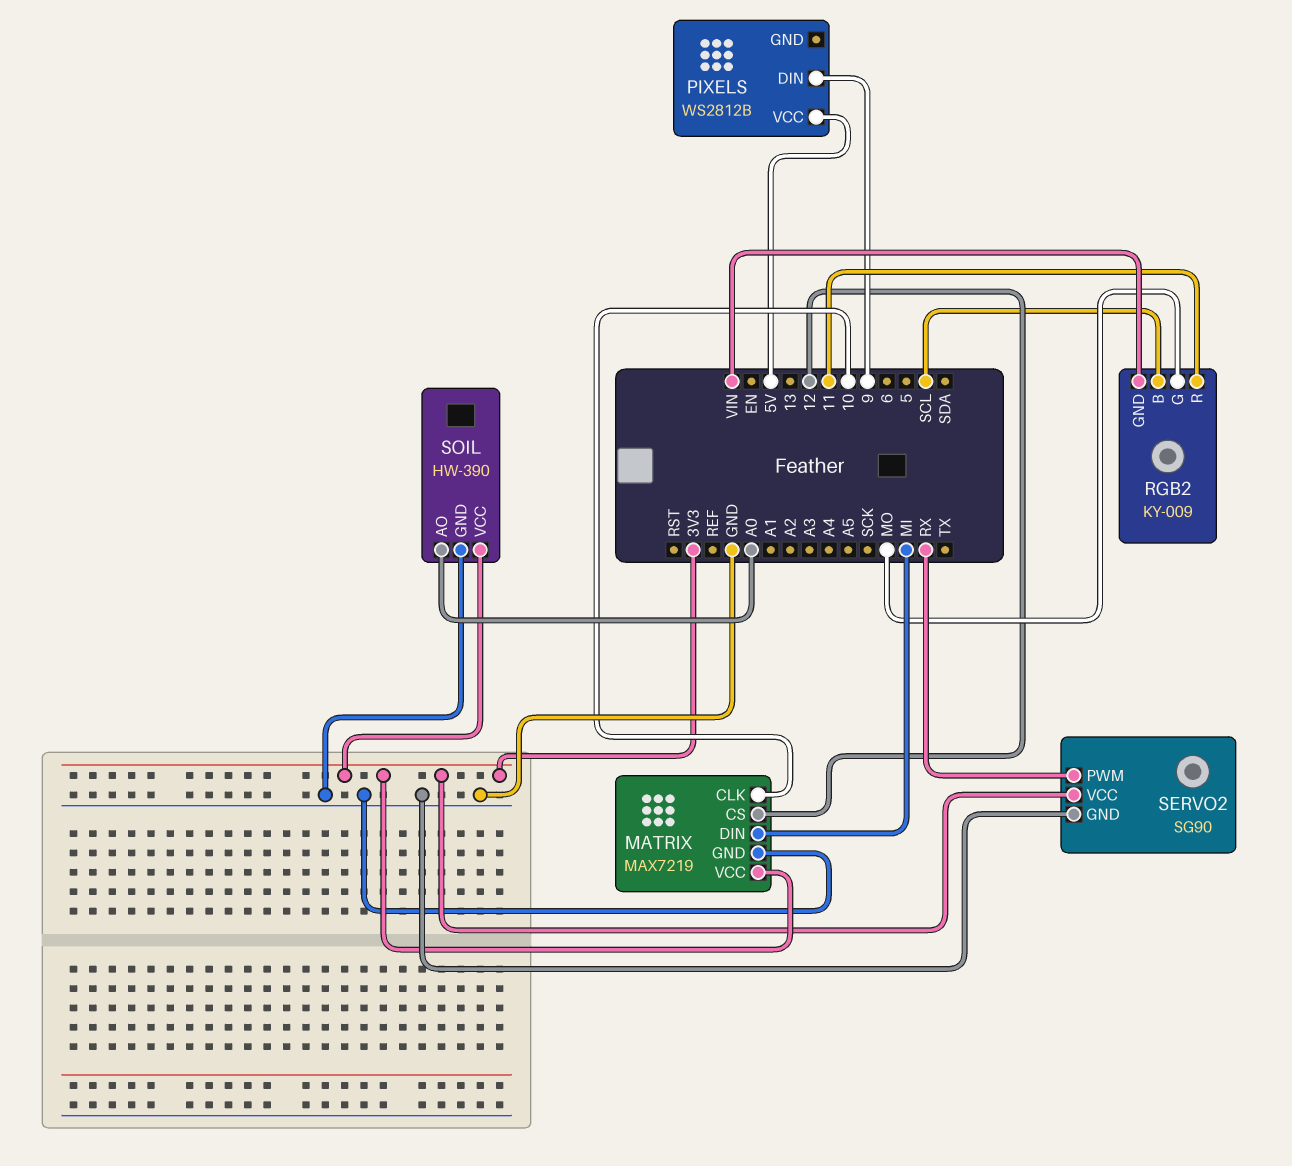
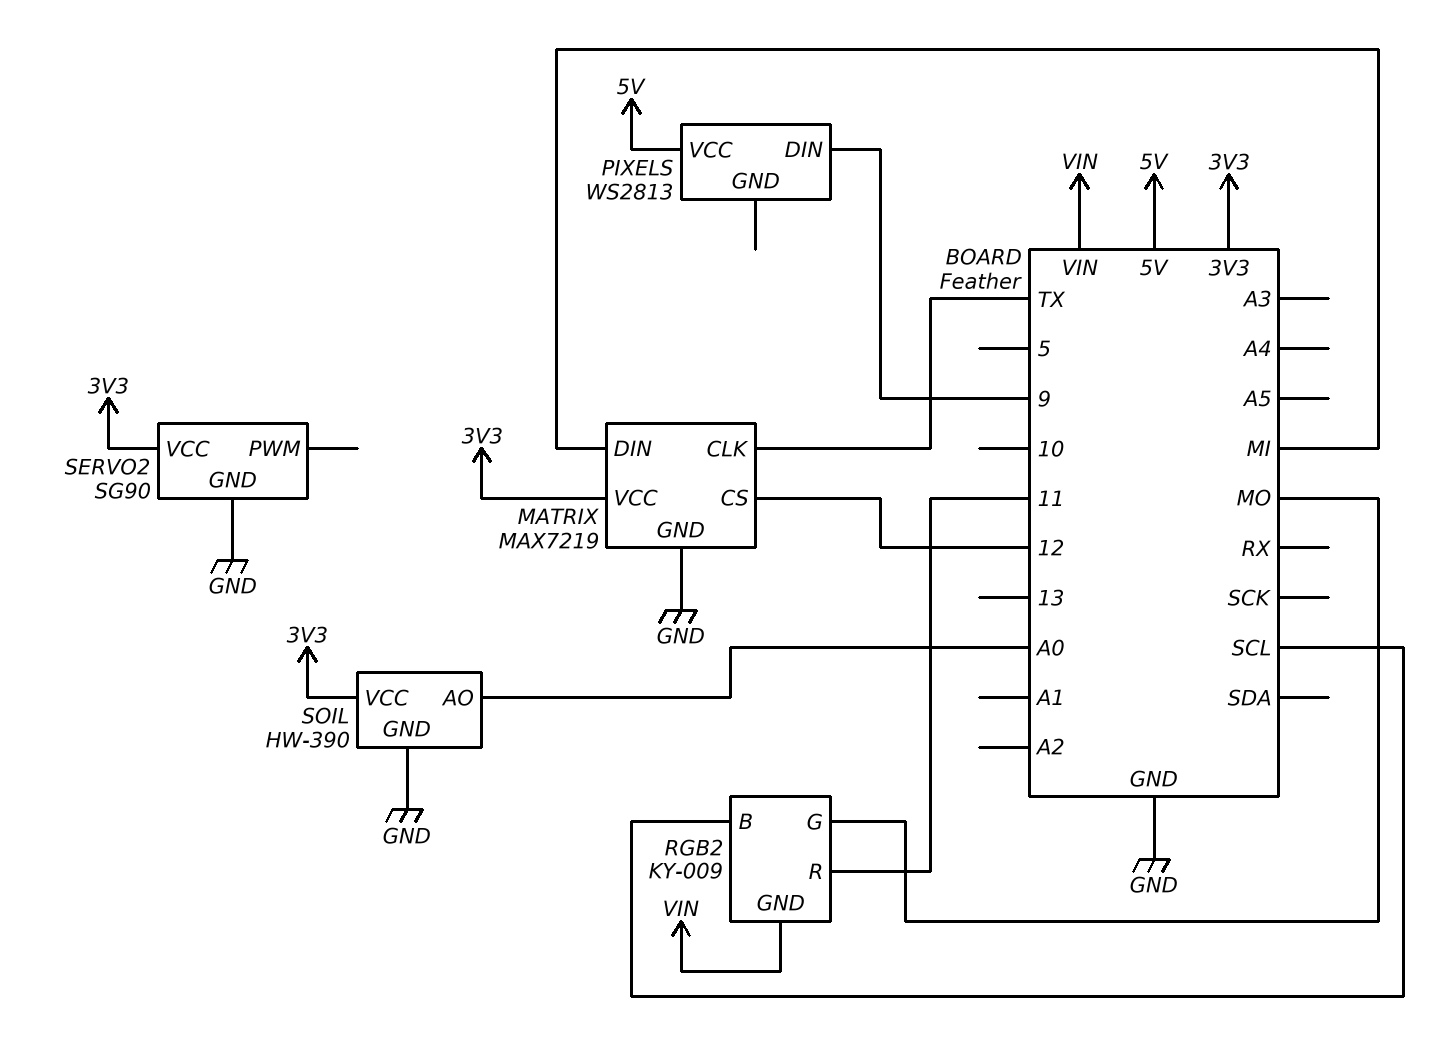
MATRIX pin CLK: 10 -> TX
PIXELS: WS2812B -> WS2813
SERVO2 pin PWM: RX -> none

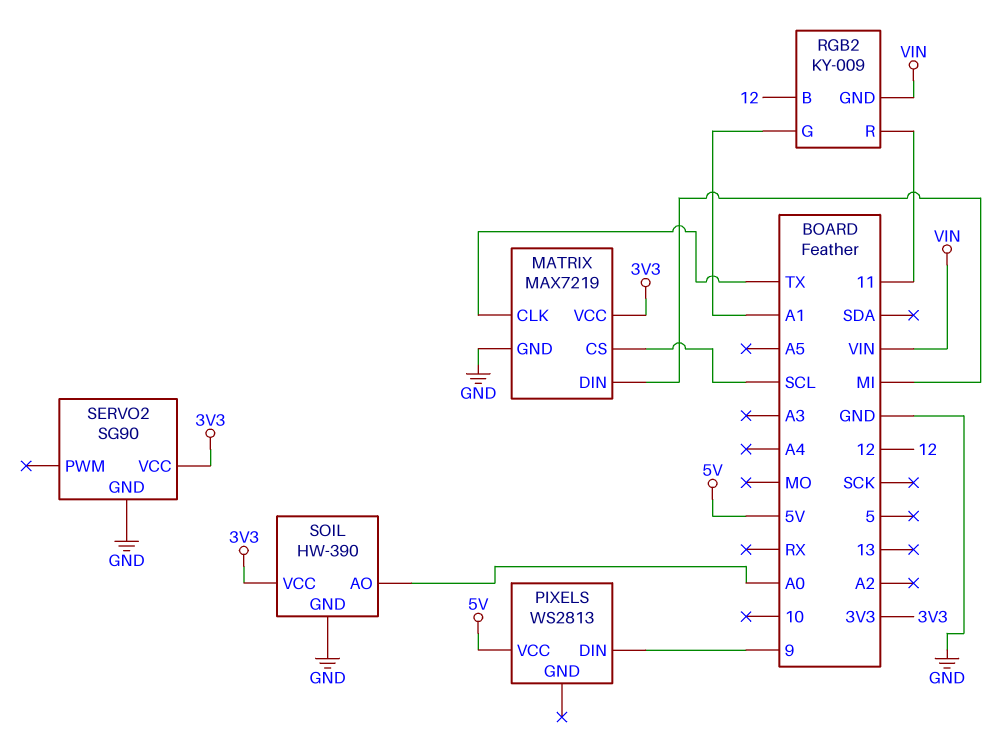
MATRIX pin CS: 12 -> SCL
RGB2 pin B: SCL -> 12
RGB2 pin G: MO -> A1

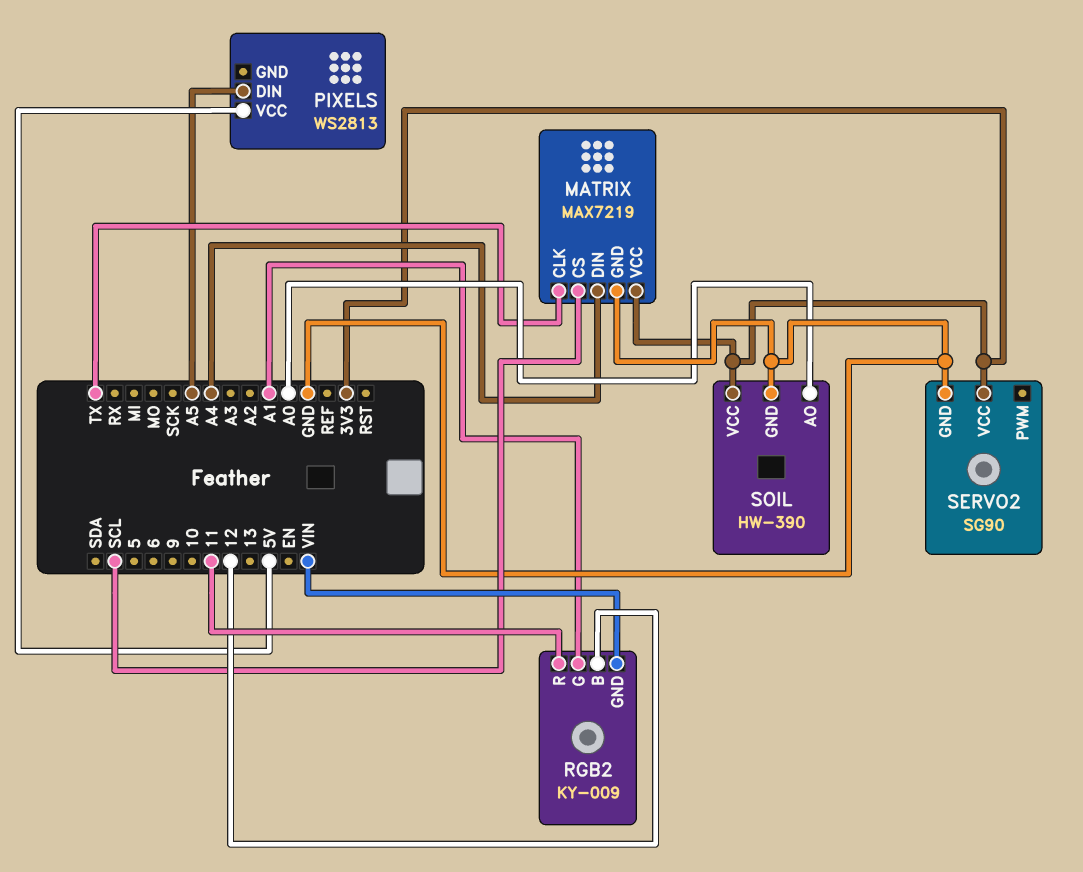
MATRIX pin DIN: MI -> A4
PIXELS pin DIN: 9 -> A5

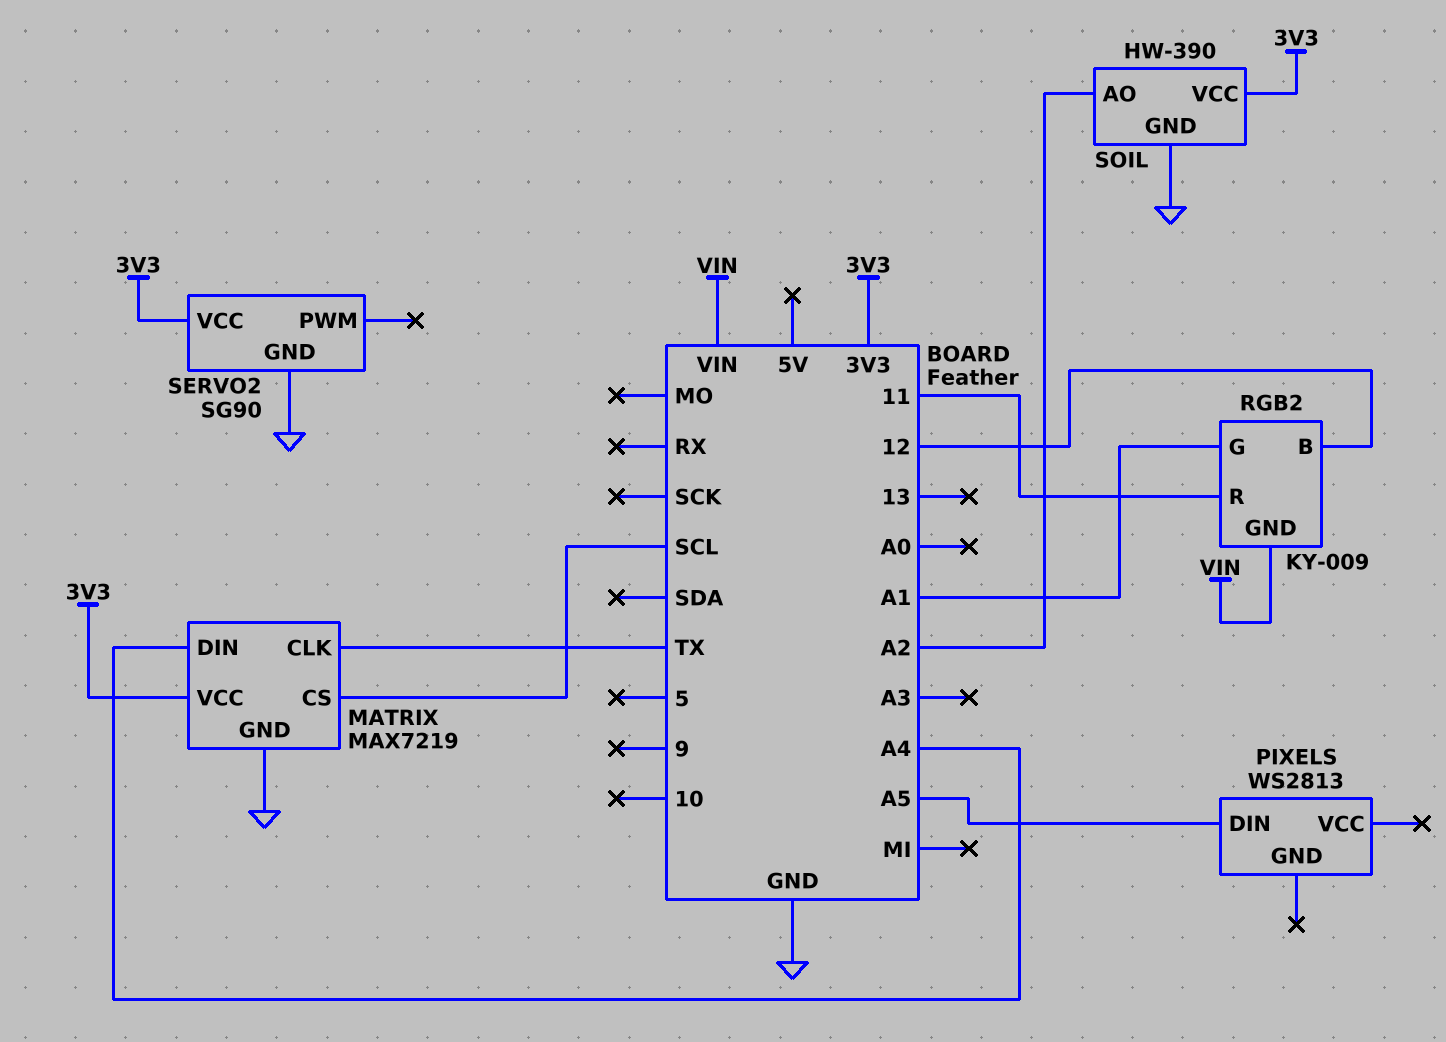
PIXELS pin VCC: 5V -> none
SOIL pin AO: A0 -> A2

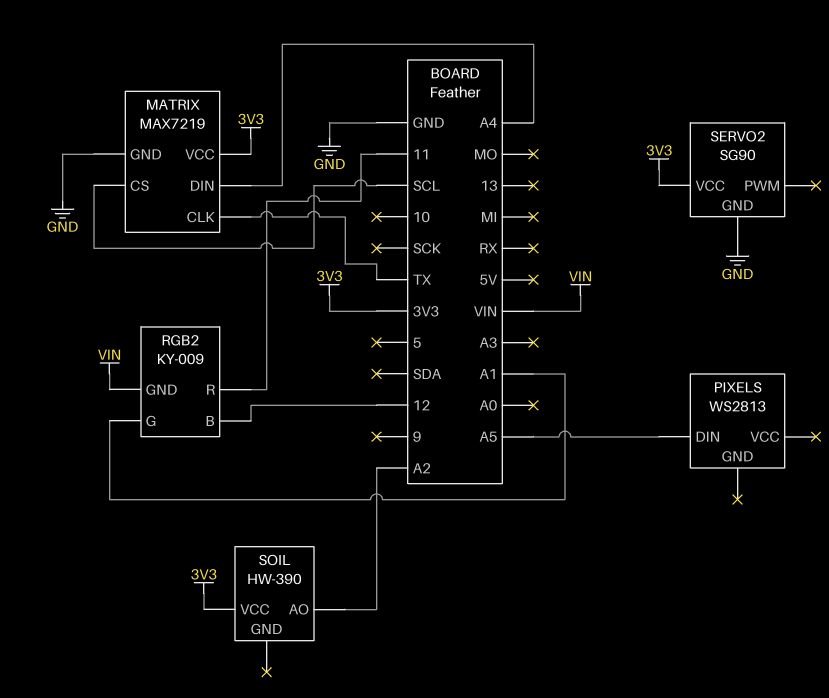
SOIL pin GND: GND -> none

